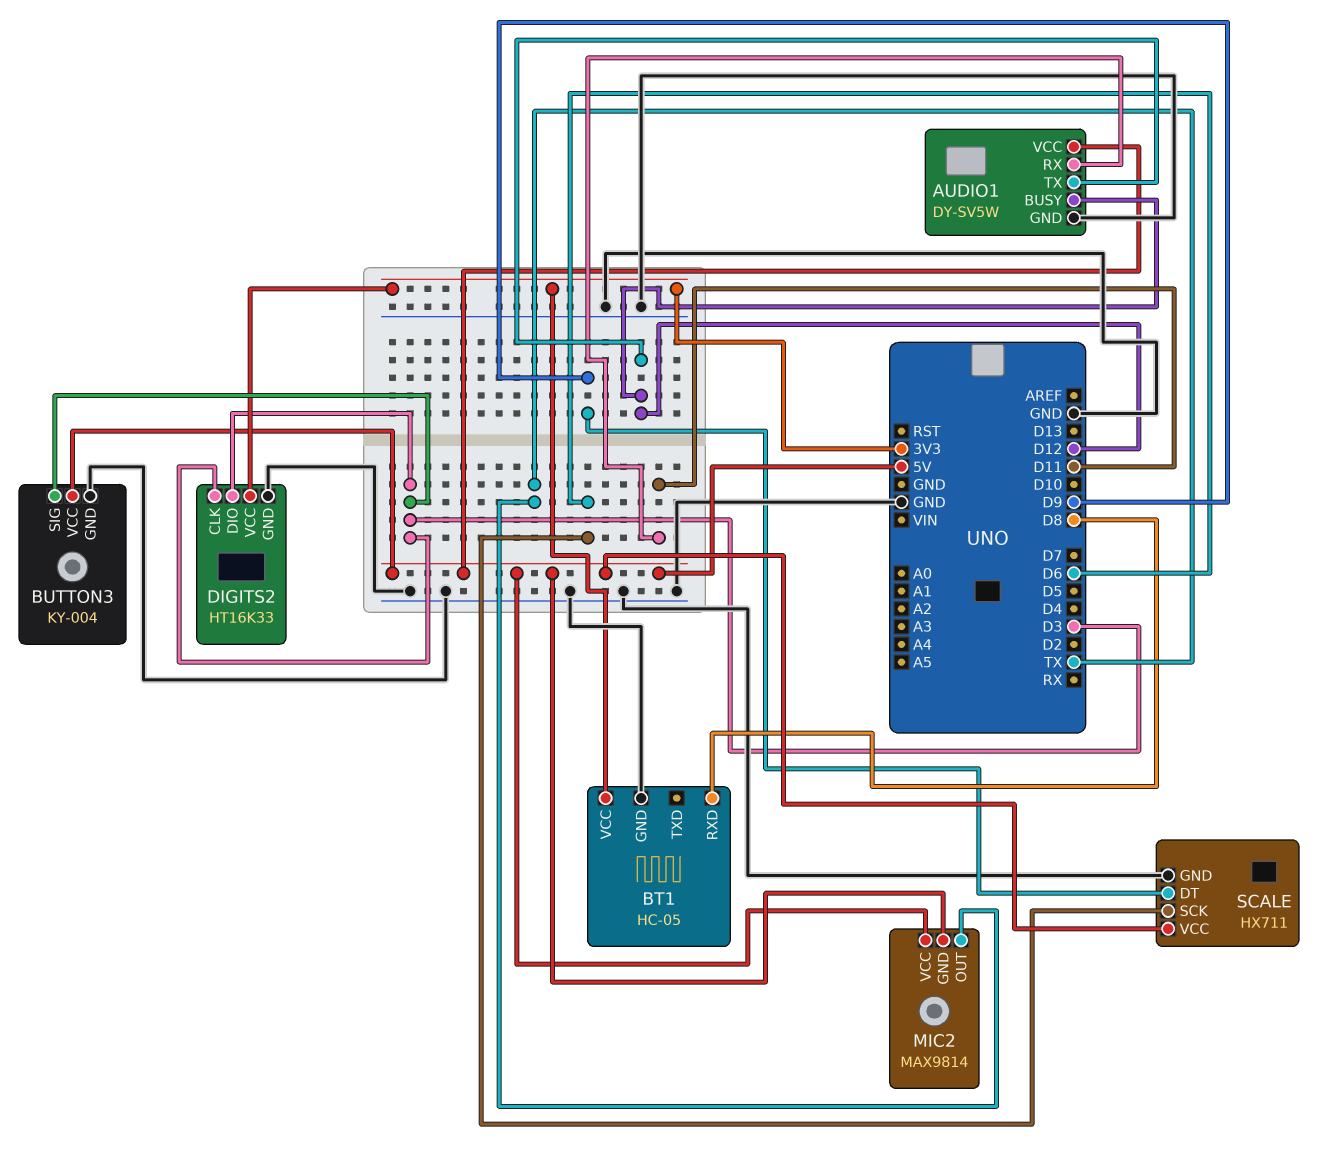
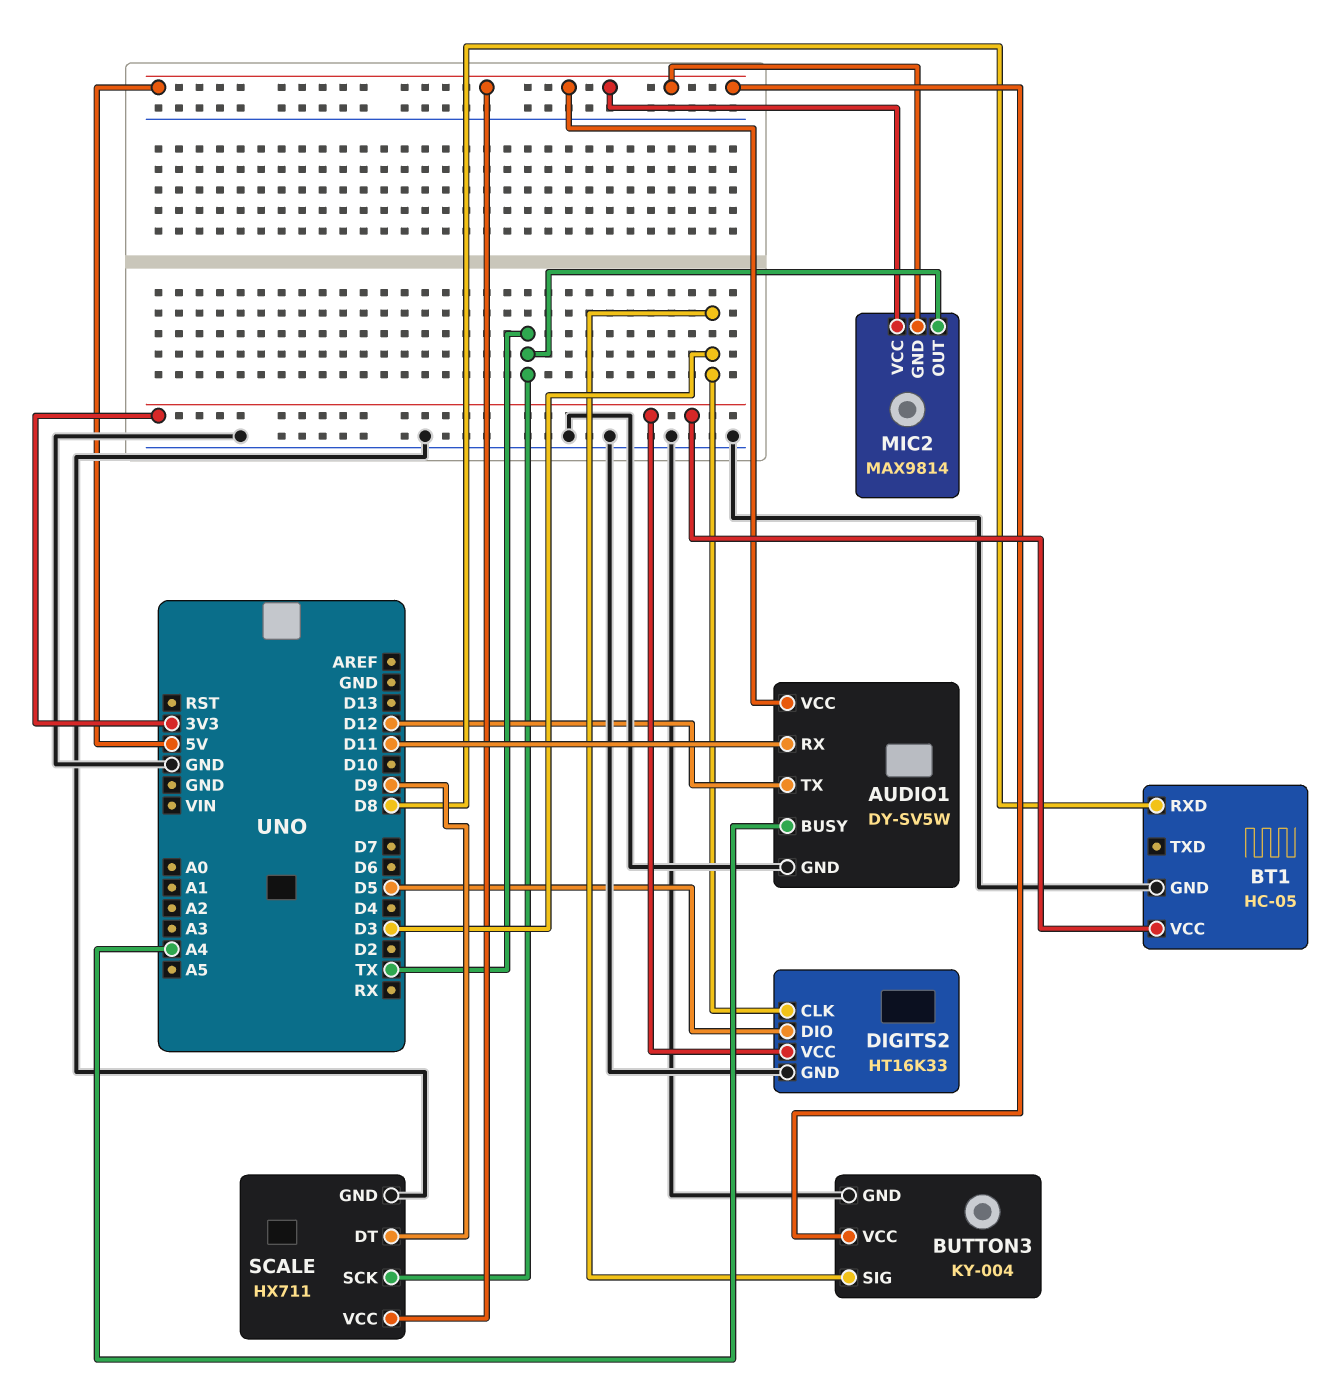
AUDIO1 pin BUSY: D12 -> A4
DIGITS2 pin DIO: D3 -> D5
SCALE pin SCK: D6 -> TX

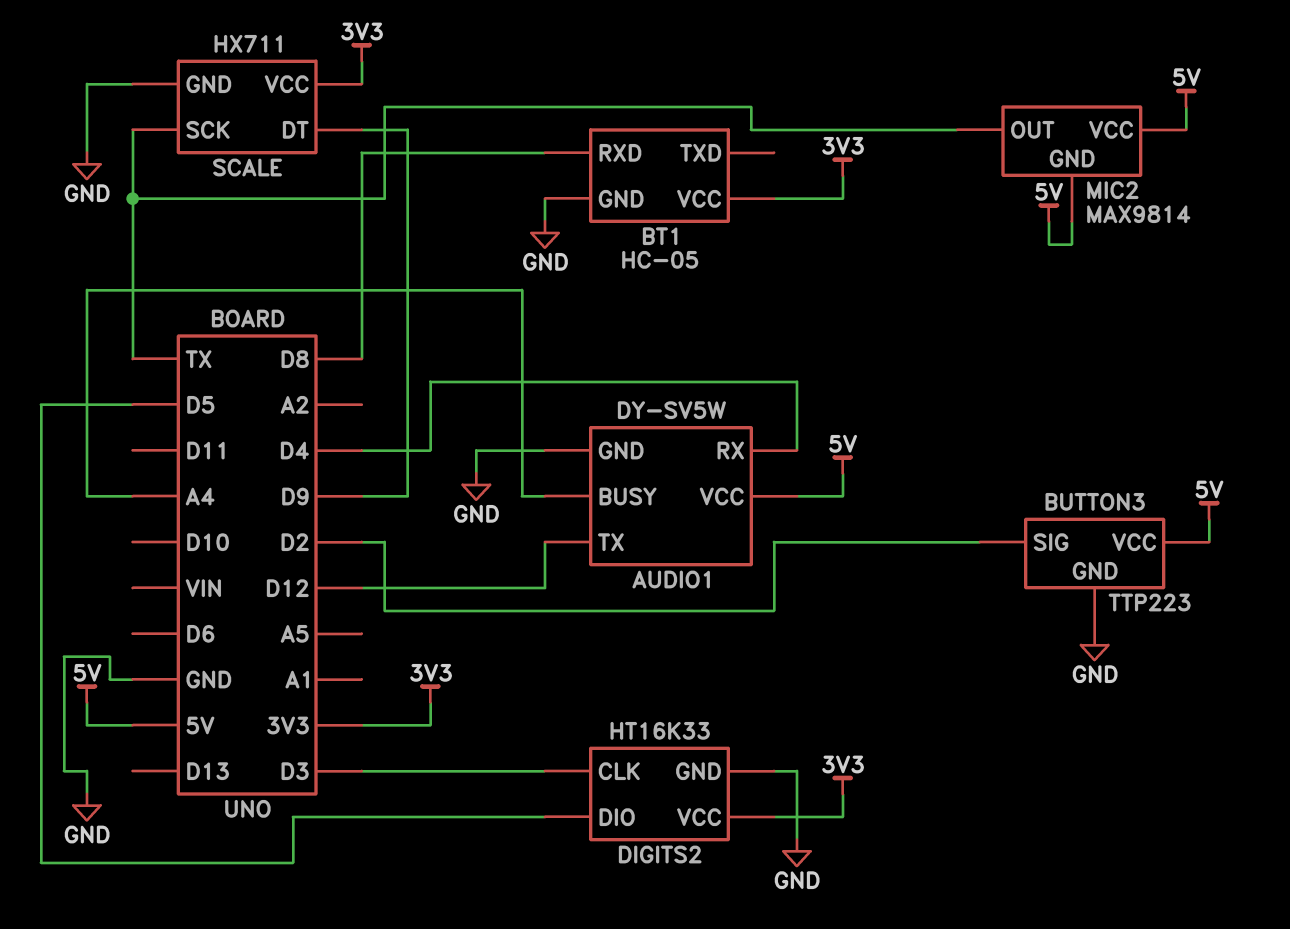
AUDIO1 pin RX: D11 -> D4
BUTTON3: KY-004 -> TTP223
BUTTON3 pin SIG: D3 -> D2
SCALE pin VCC: 5V -> 3V3

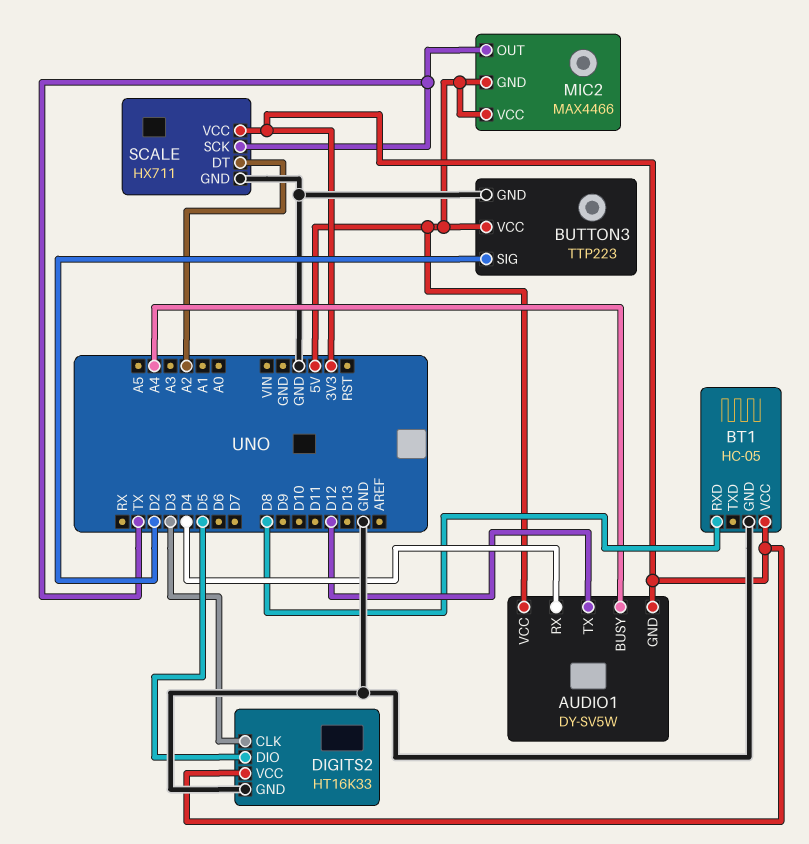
AUDIO1 pin GND: GND -> 3V3
MIC2: MAX9814 -> MAX4466
SCALE pin DT: D9 -> A2

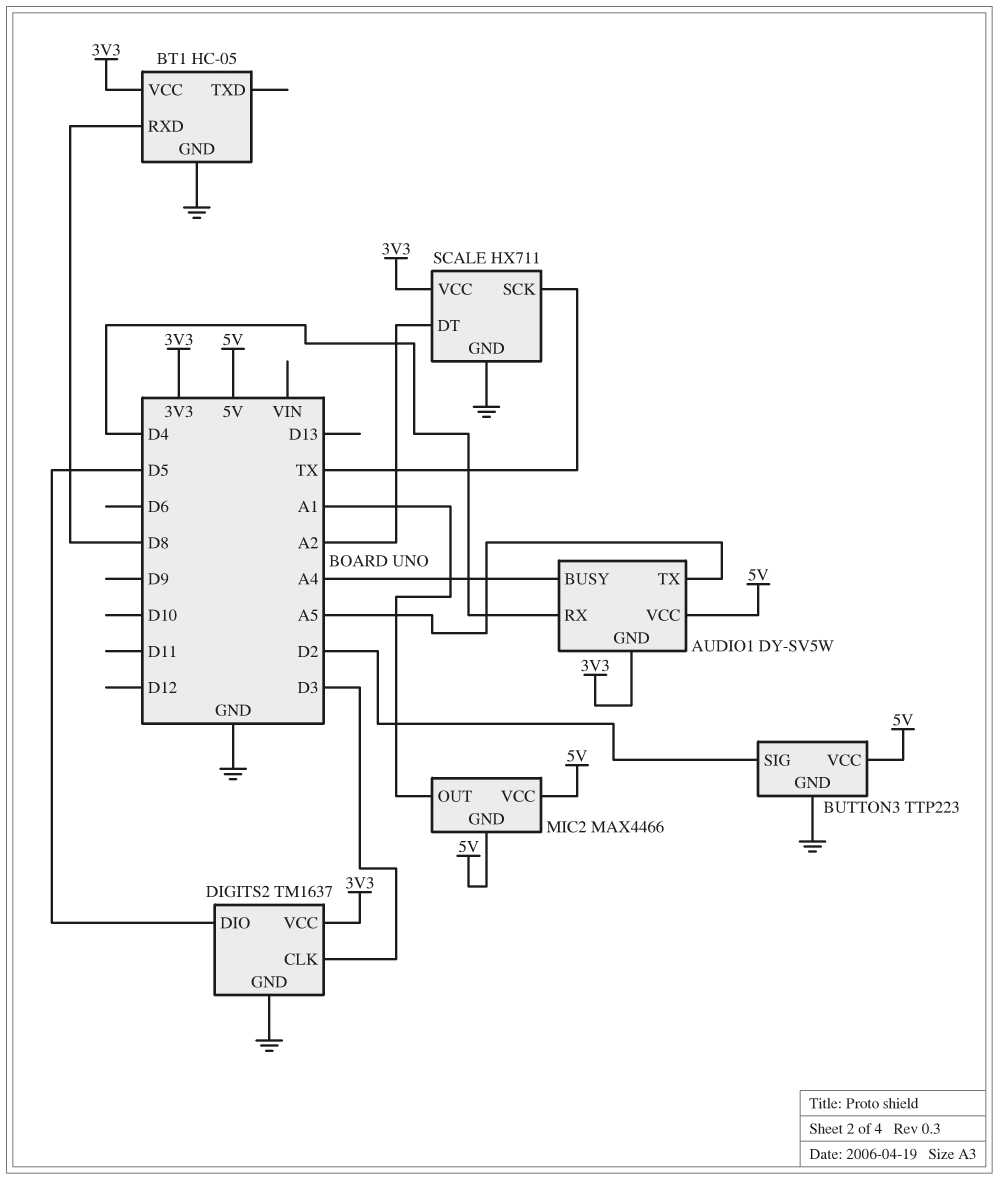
AUDIO1 pin TX: D12 -> A5
DIGITS2: HT16K33 -> TM1637
MIC2 pin OUT: TX -> A1

